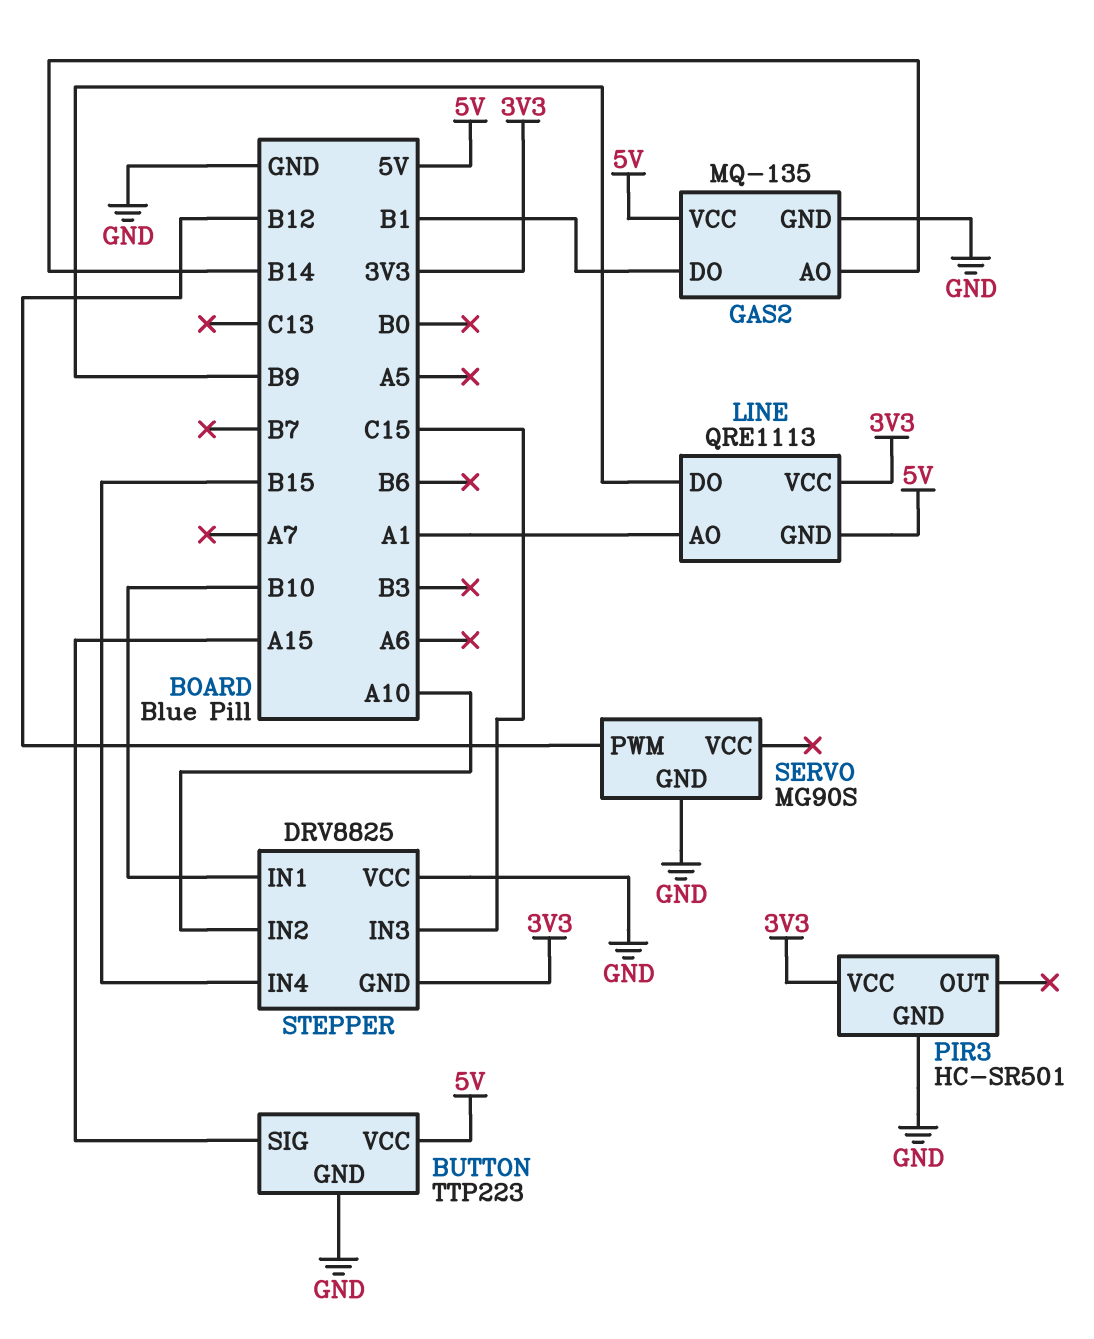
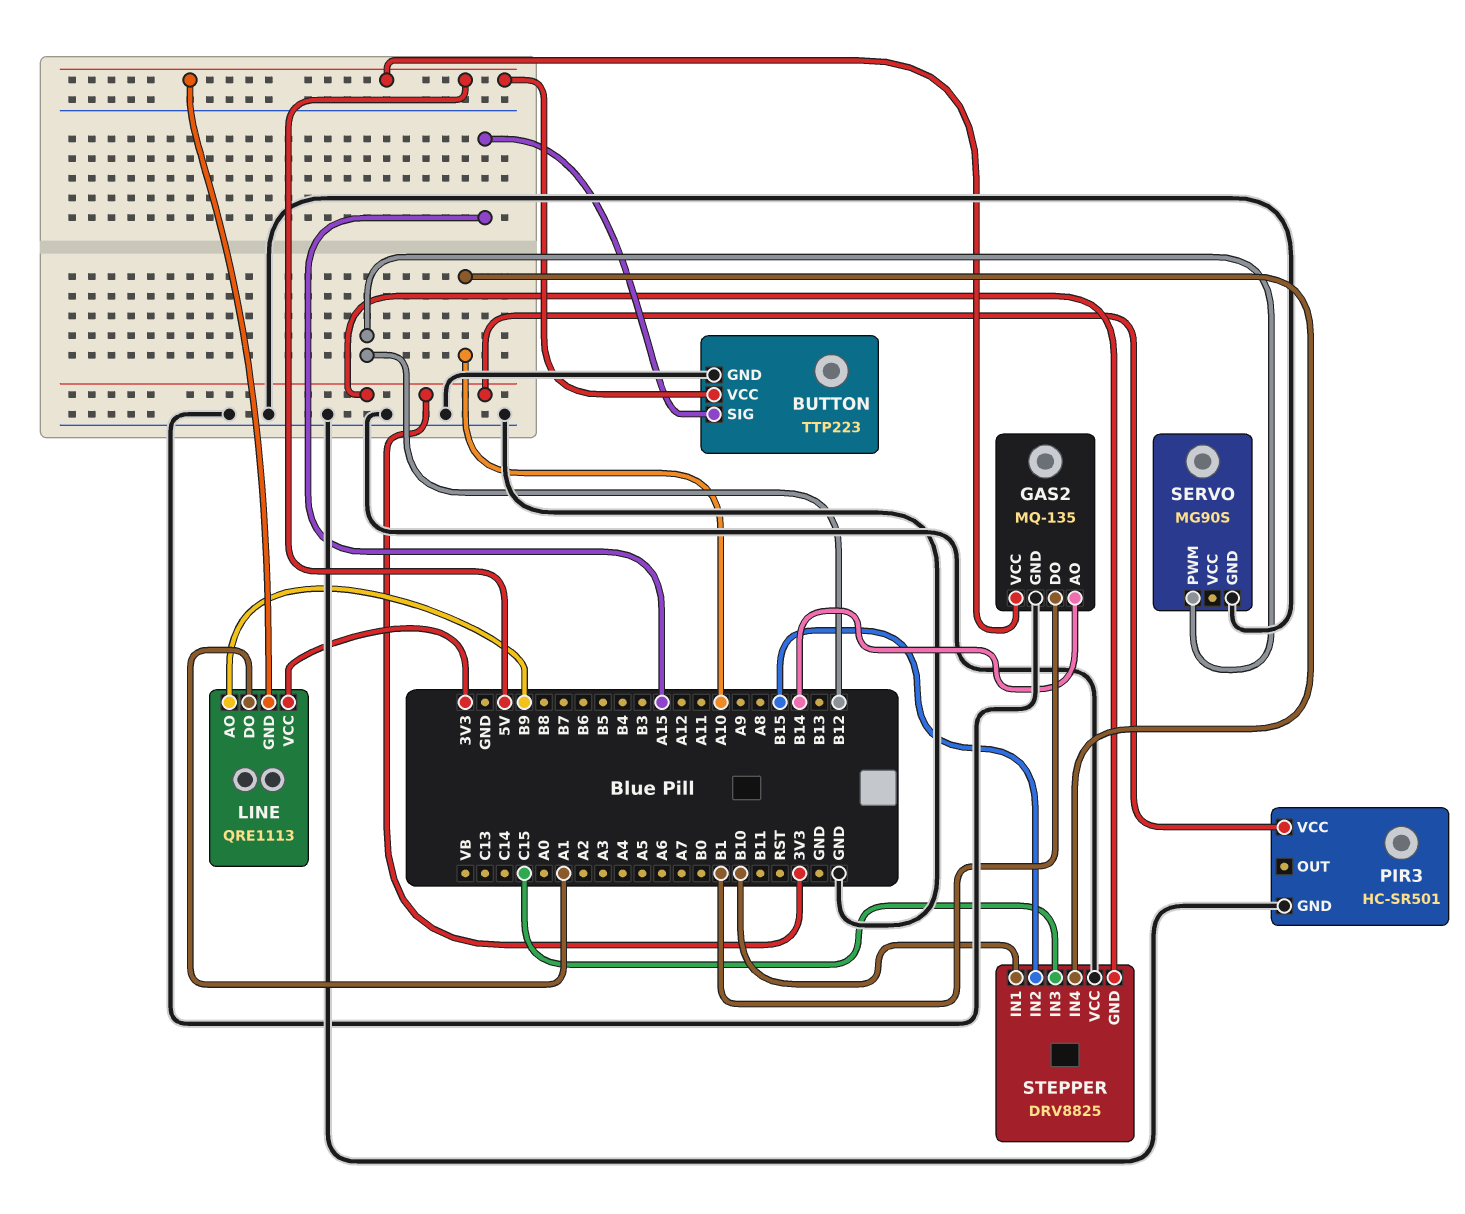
LINE pin AO: A1 -> B9
LINE pin DO: B9 -> A1
STEPPER pin IN2: A10 -> B15
STEPPER pin IN4: B15 -> A10

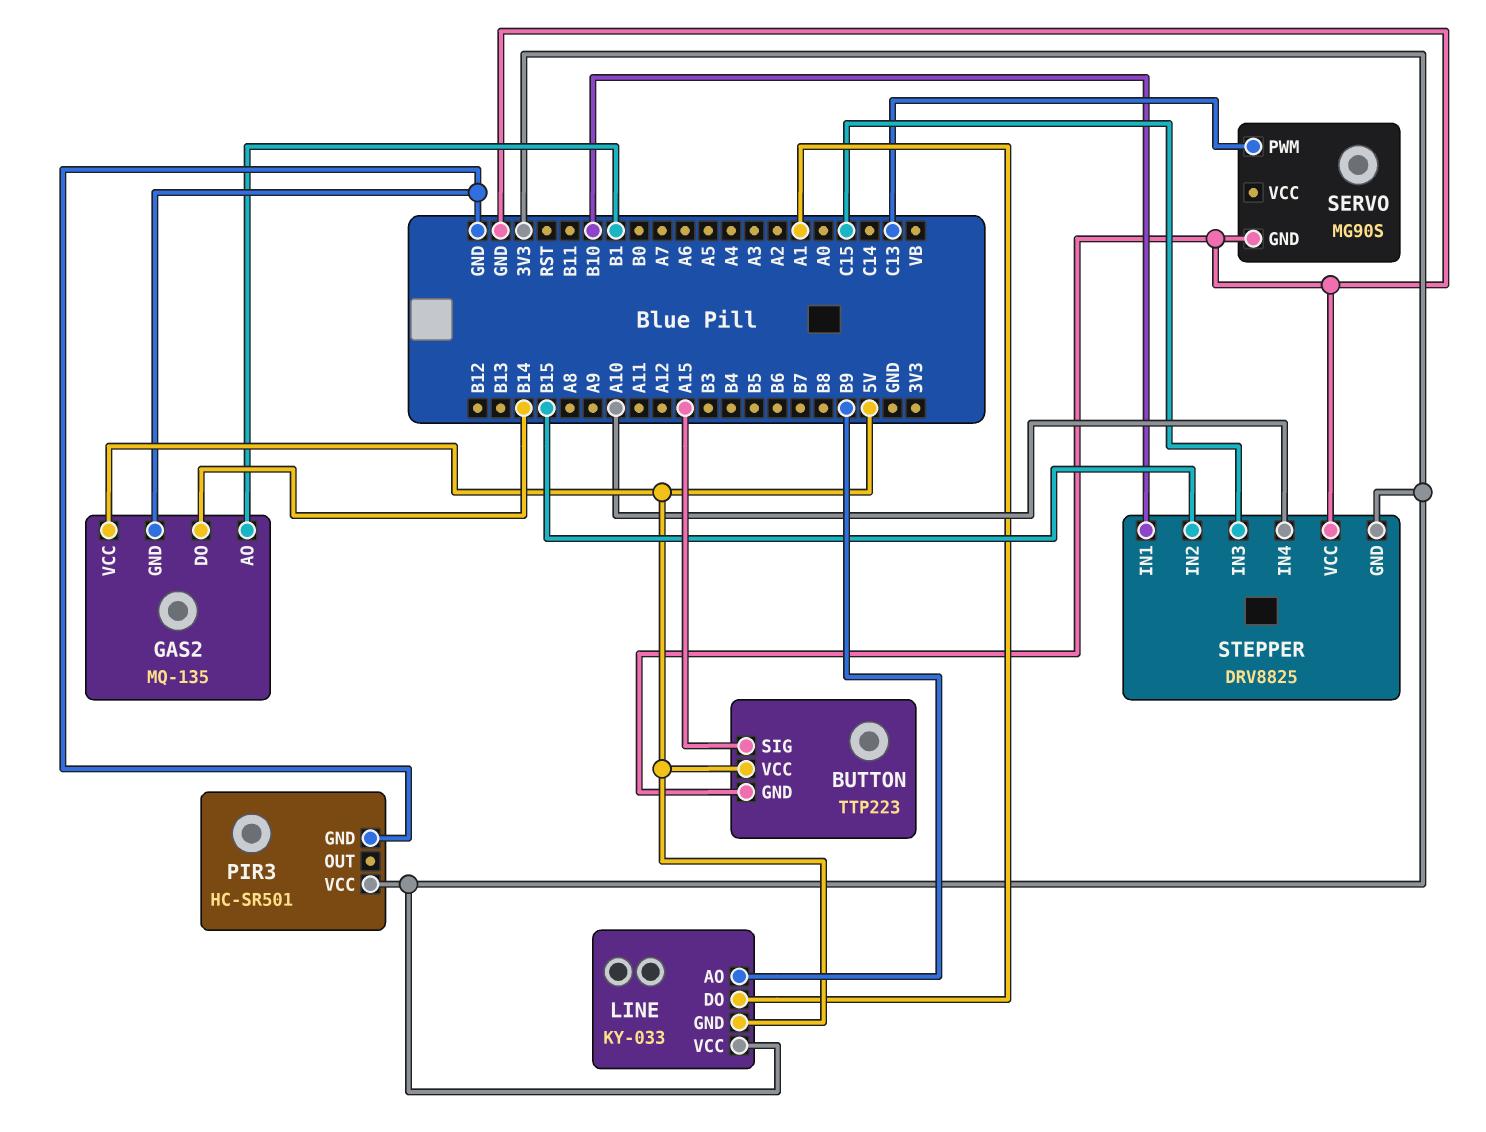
GAS2 pin AO: B14 -> B1
GAS2 pin DO: B1 -> B14
LINE: QRE1113 -> KY-033
SERVO pin PWM: B12 -> C13

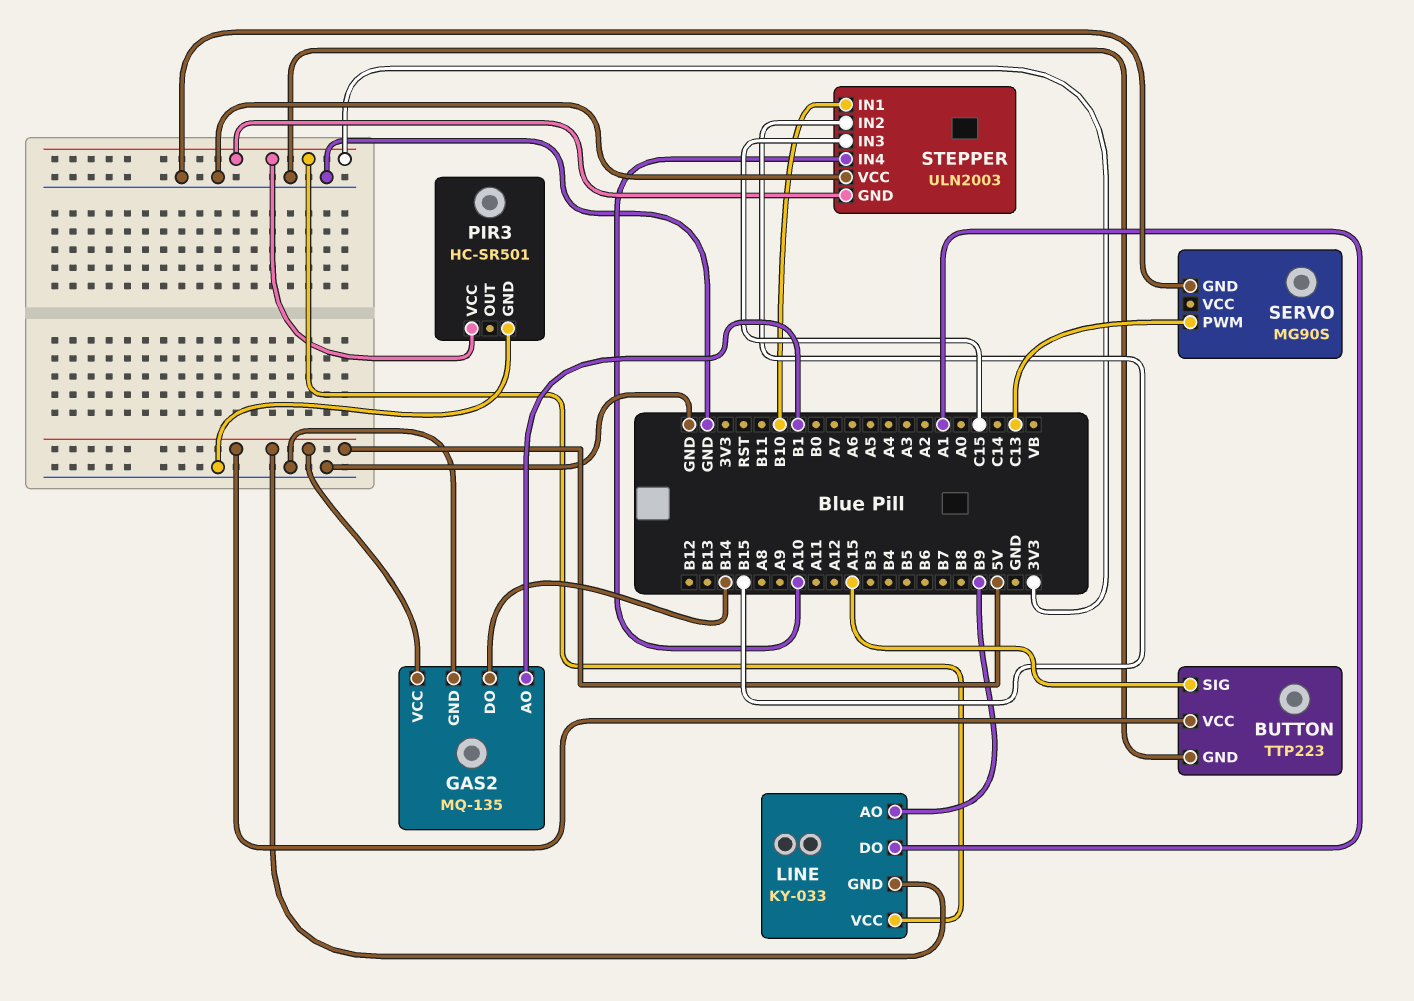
STEPPER: DRV8825 -> ULN2003

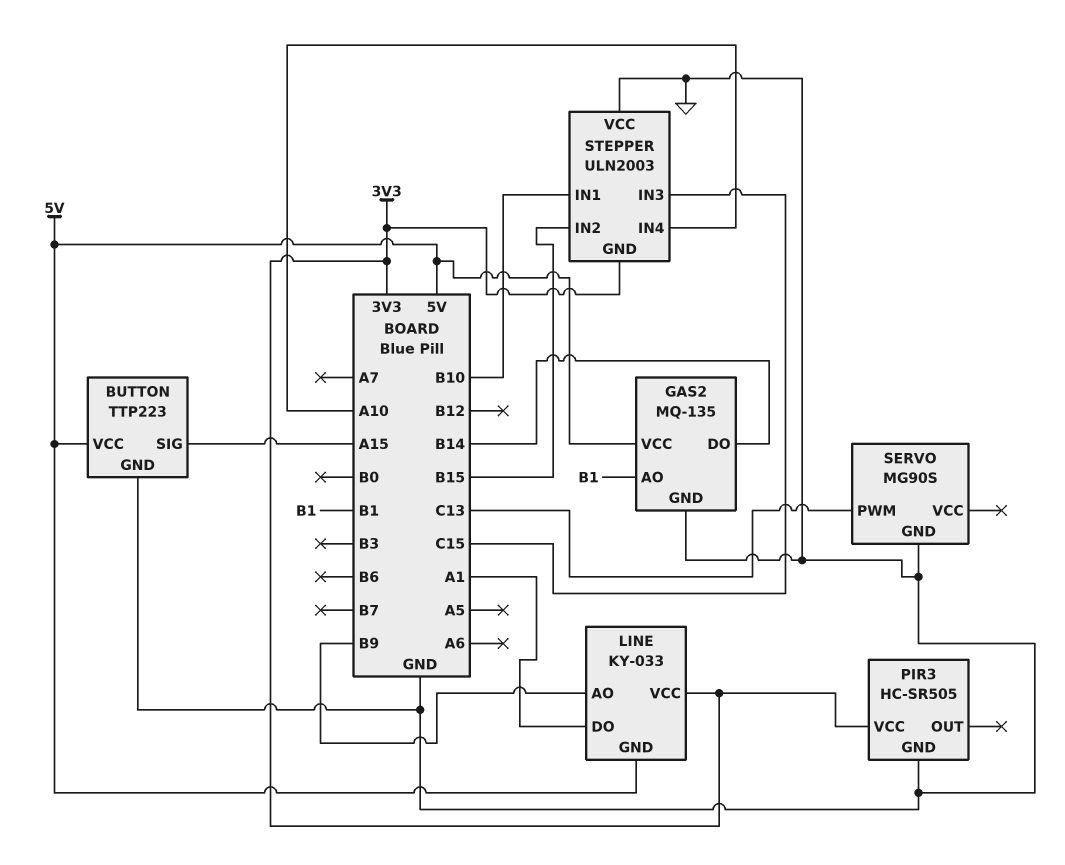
PIR3: HC-SR501 -> HC-SR505

